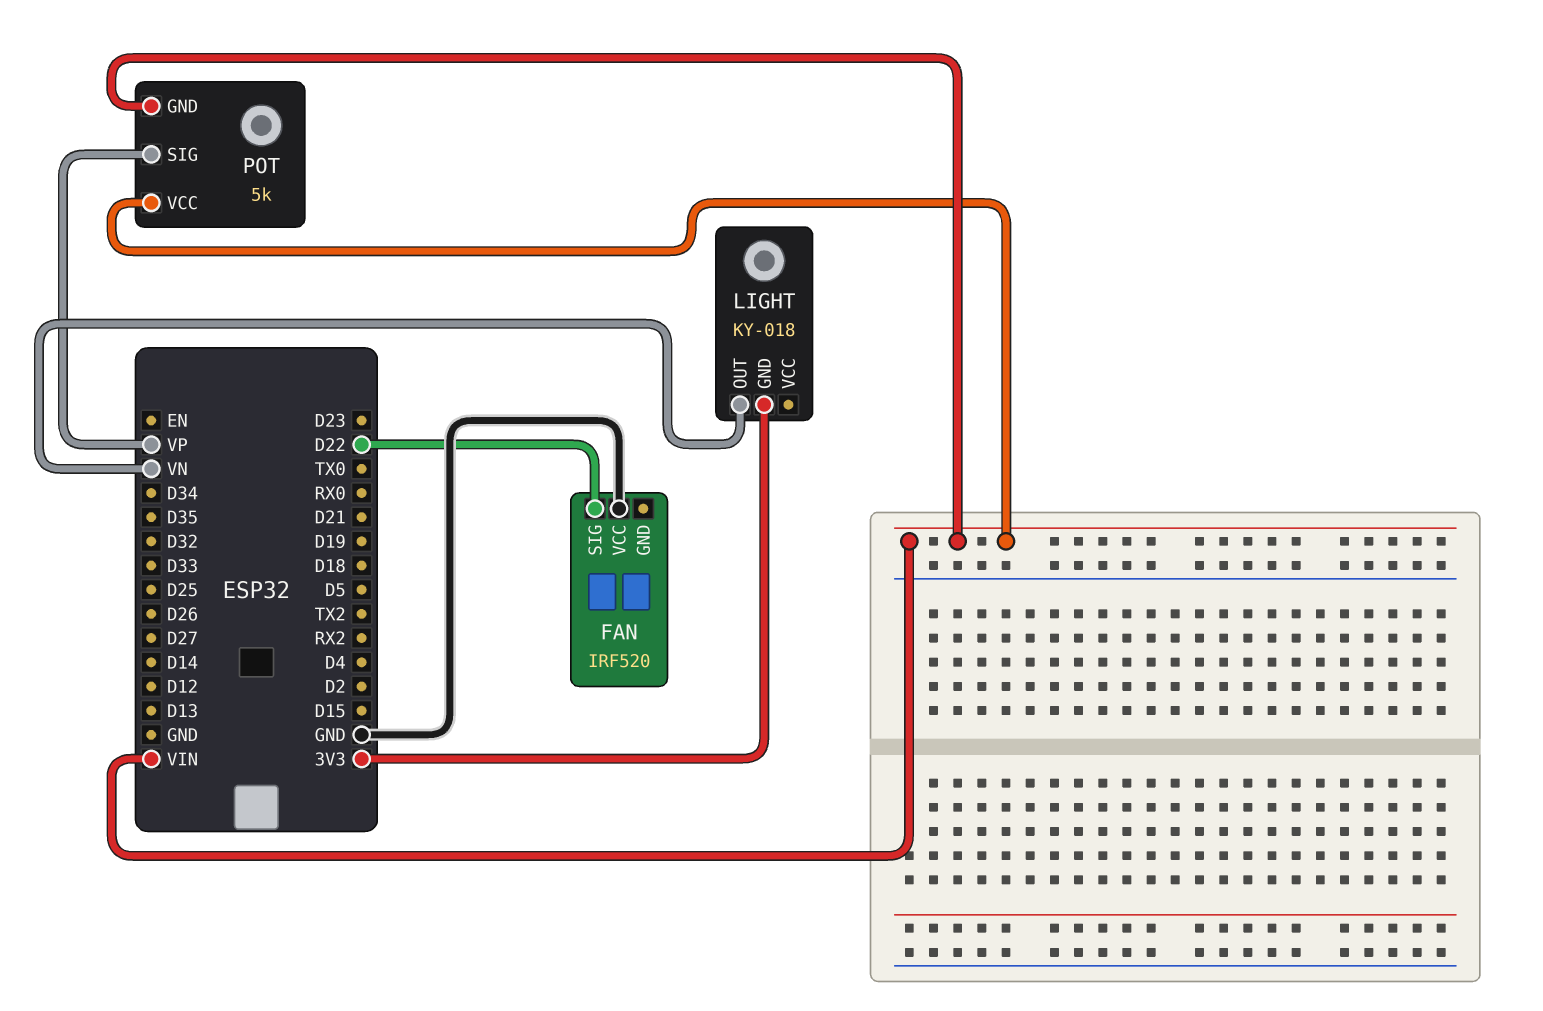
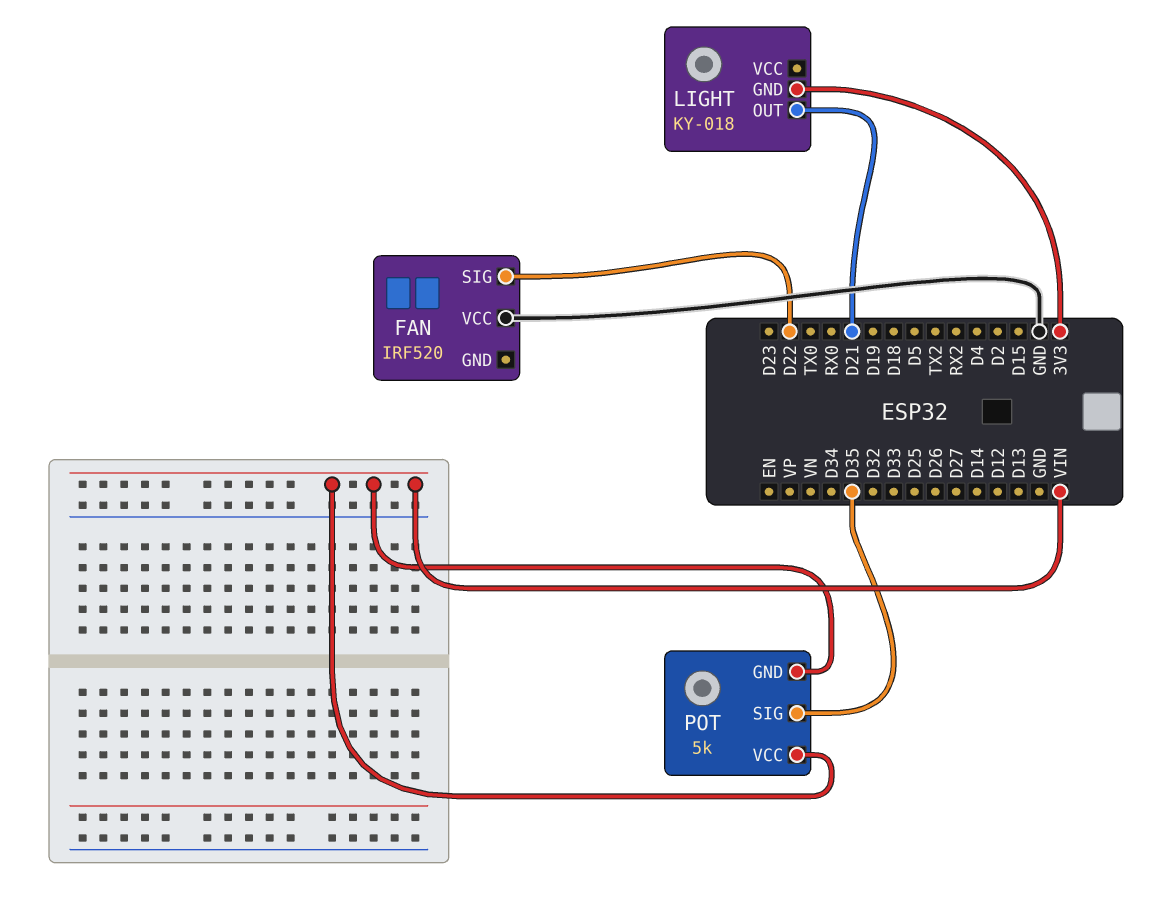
LIGHT pin OUT: VN -> D21
POT pin SIG: VP -> D35

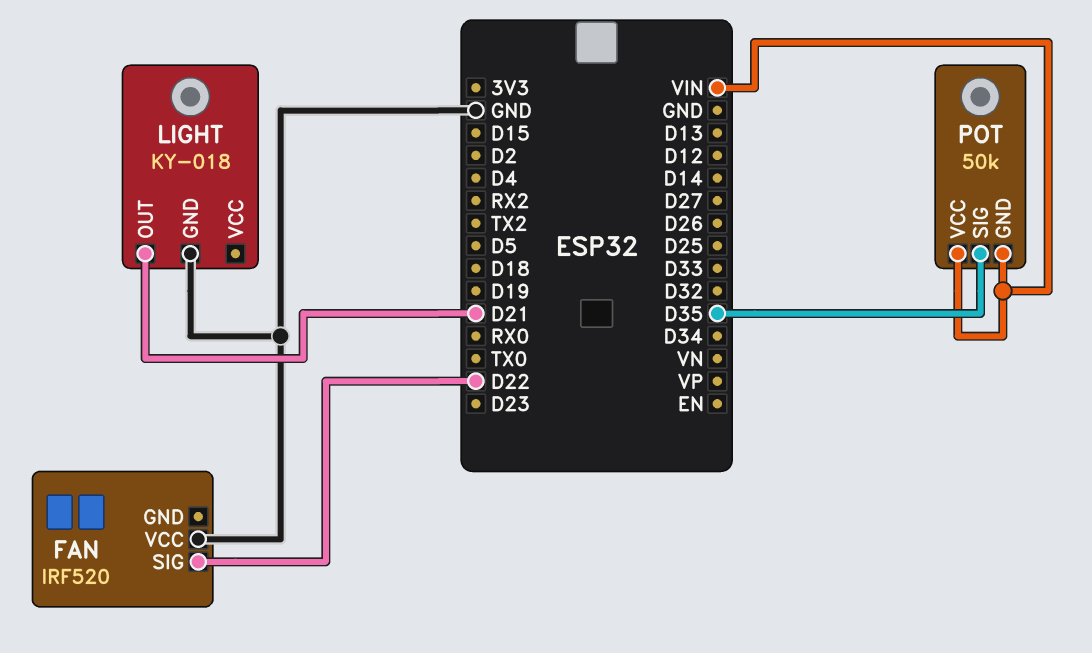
LIGHT pin GND: 3V3 -> GND
POT: 5k -> 50k

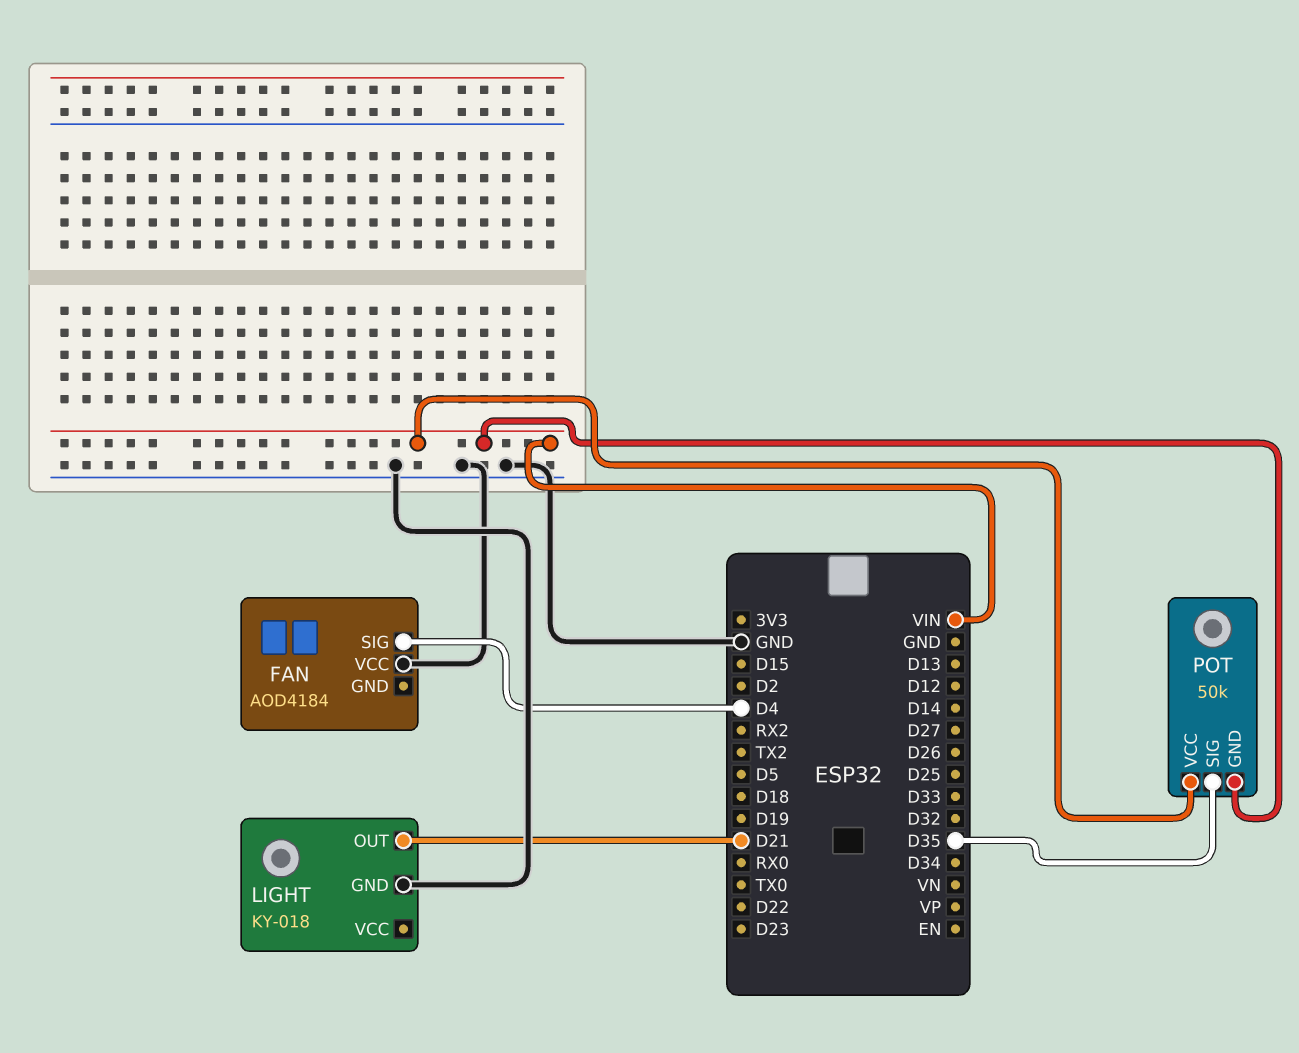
FAN: IRF520 -> AOD4184
FAN pin SIG: D22 -> D4

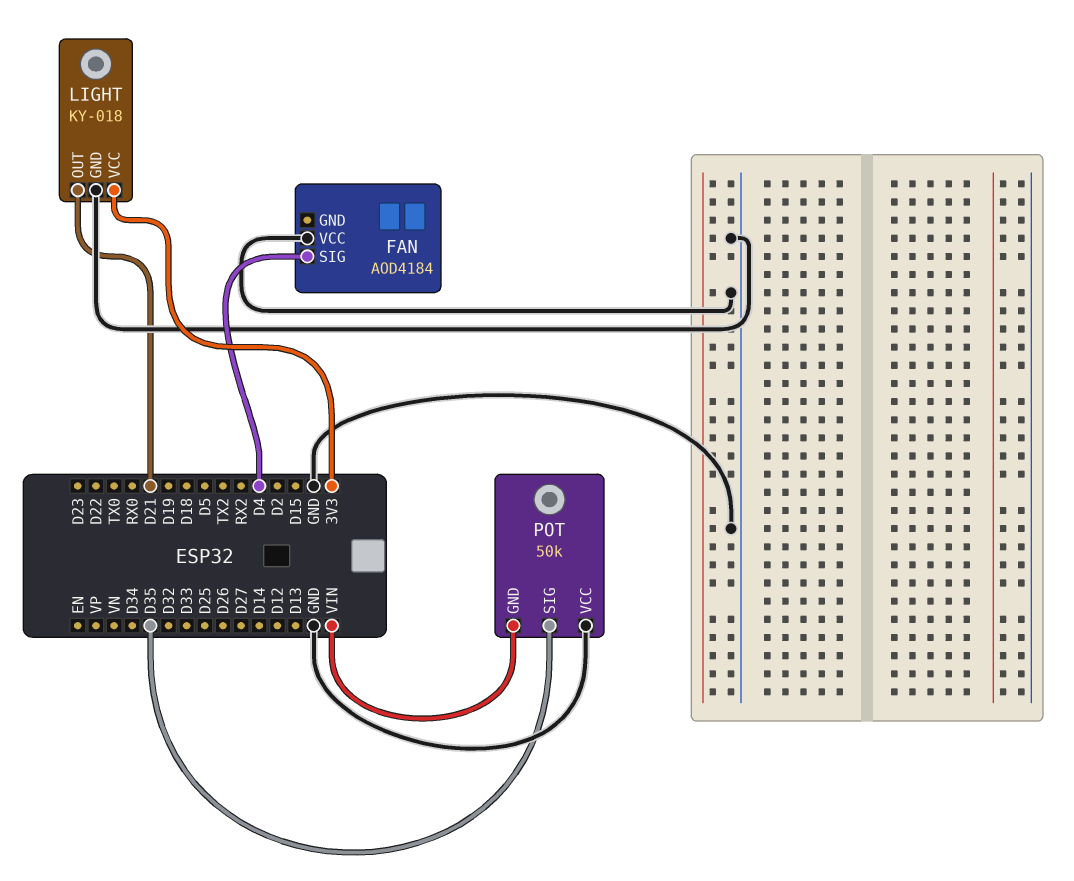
LIGHT pin VCC: none -> 3V3
POT pin VCC: VIN -> GND

